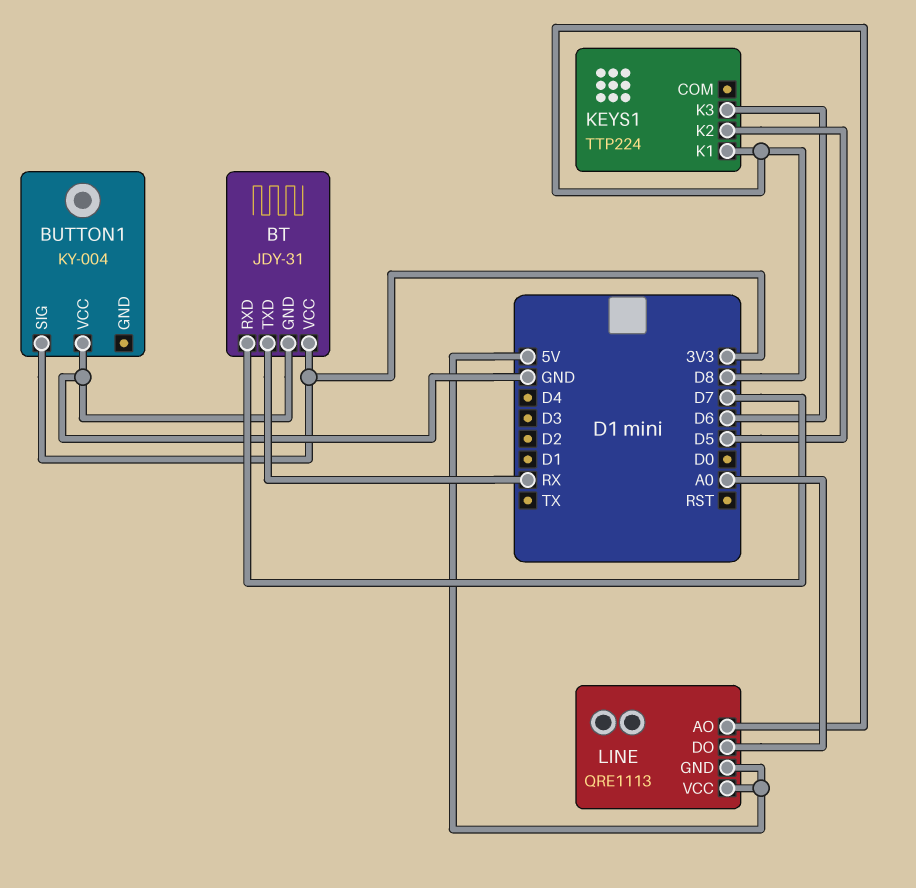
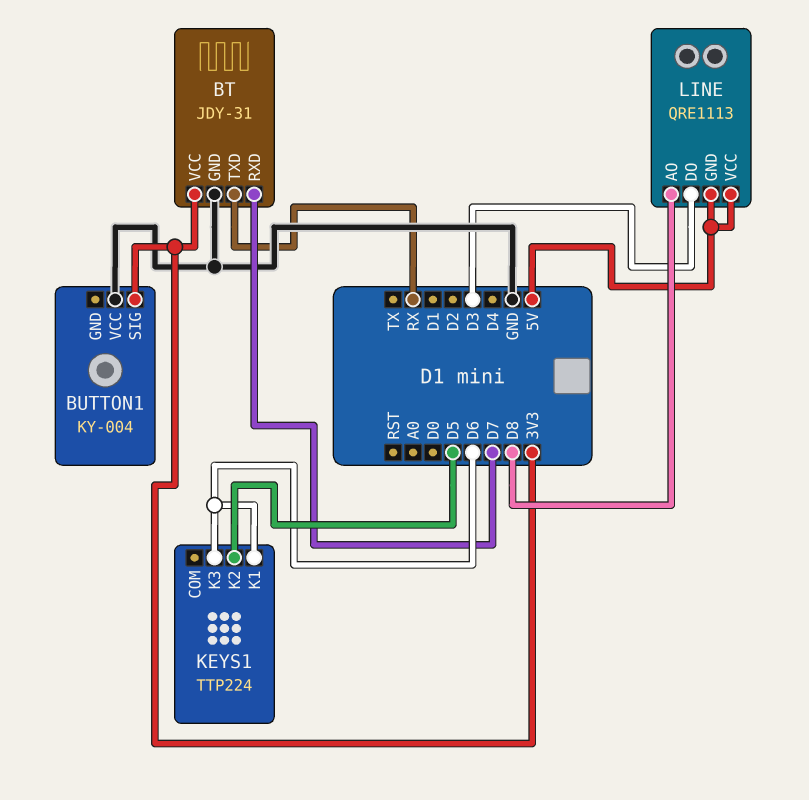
KEYS1 pin K1: D8 -> D6
LINE pin DO: A0 -> D3

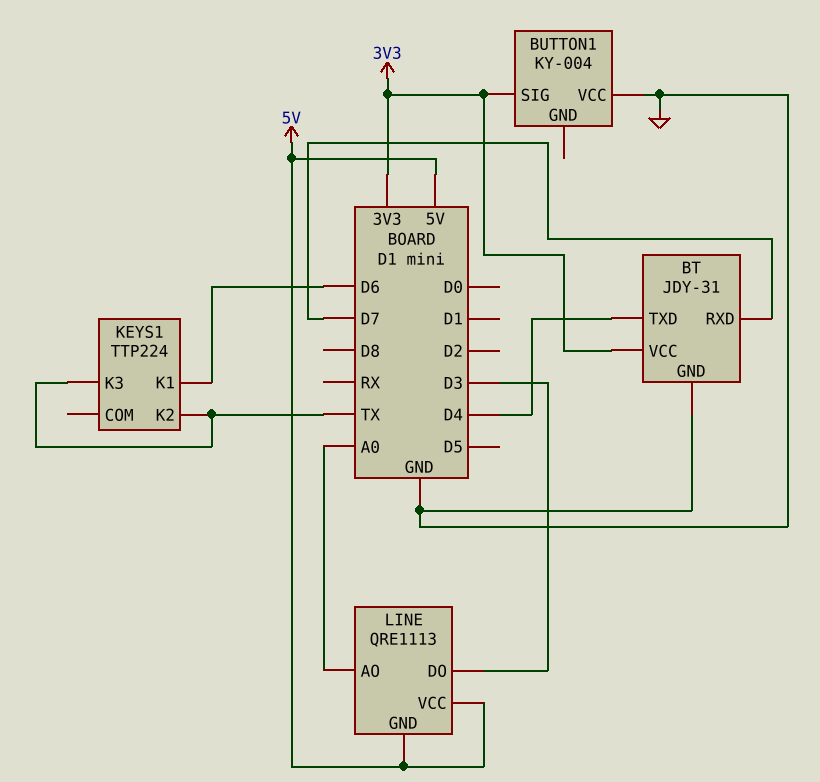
BT pin TXD: RX -> D4
KEYS1 pin K2: D5 -> TX
KEYS1 pin K3: D6 -> TX
LINE pin AO: D8 -> A0

